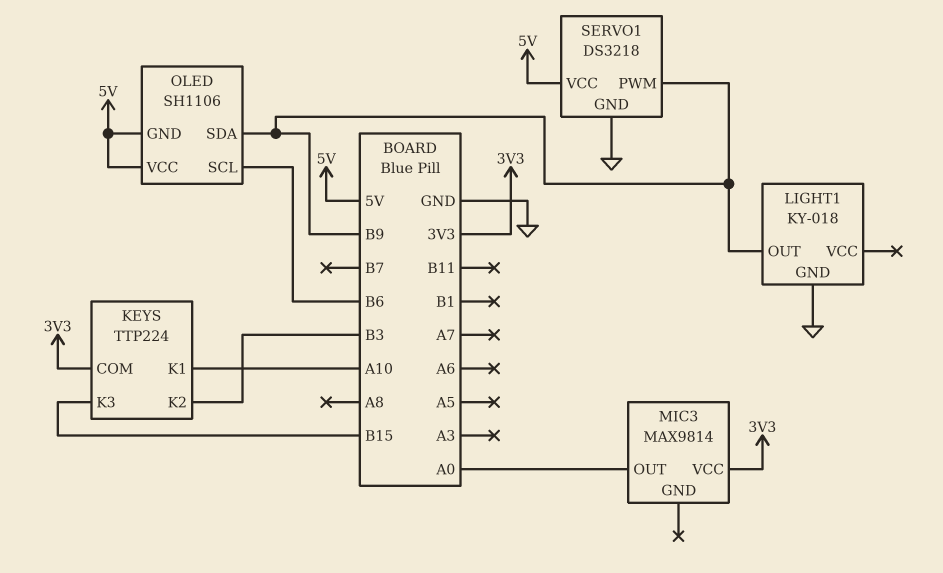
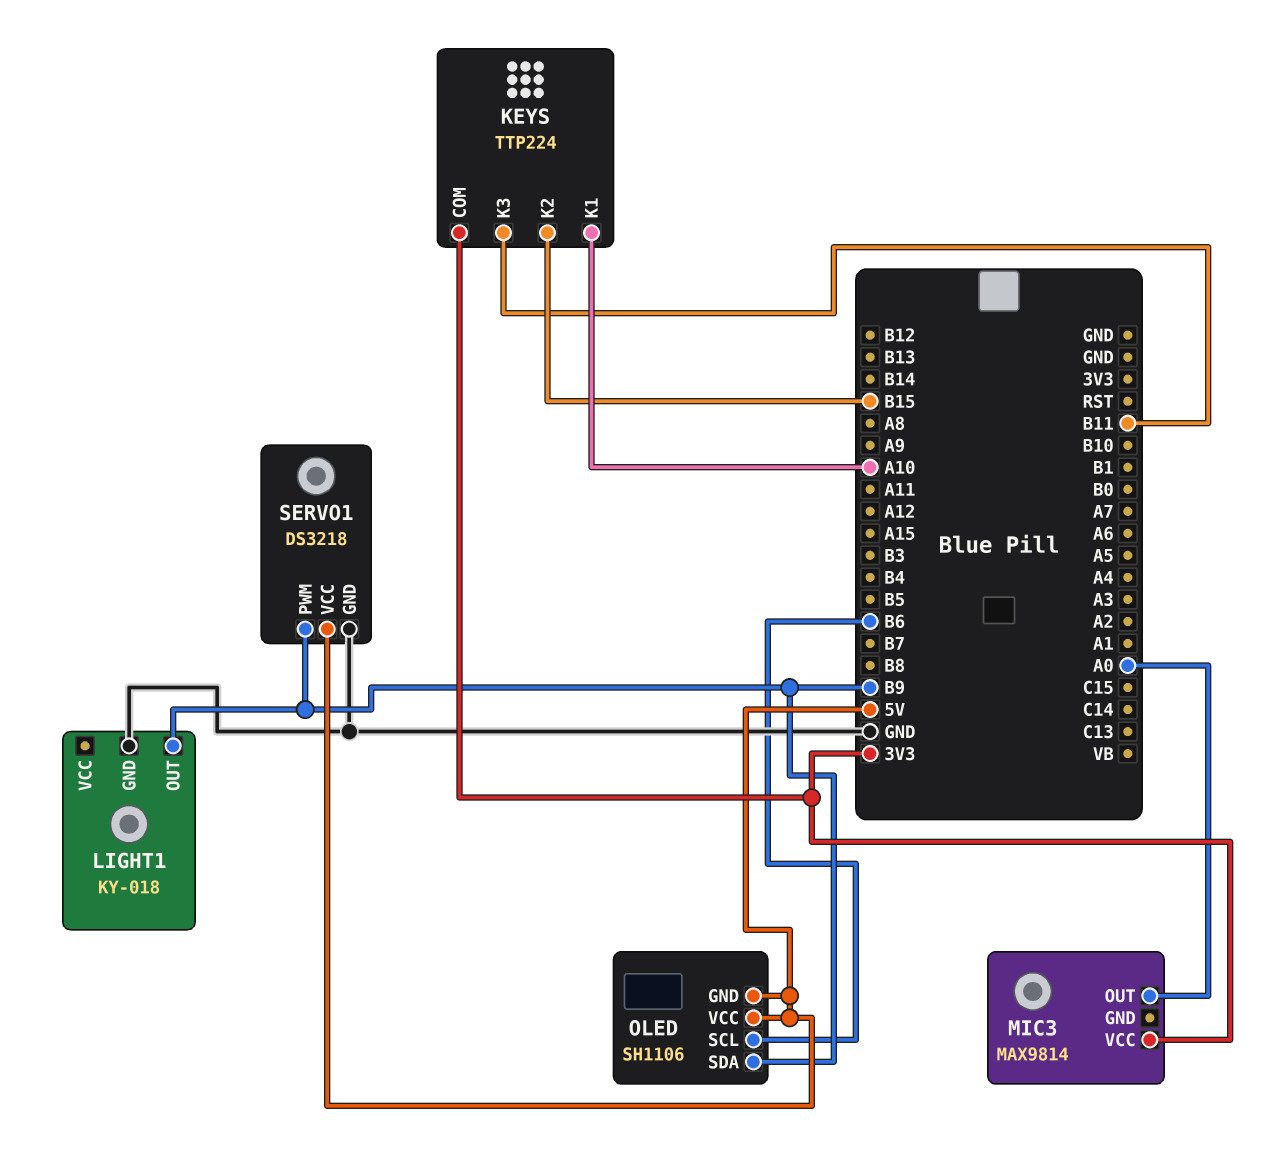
KEYS pin K2: B3 -> B15
KEYS pin K3: B15 -> B11

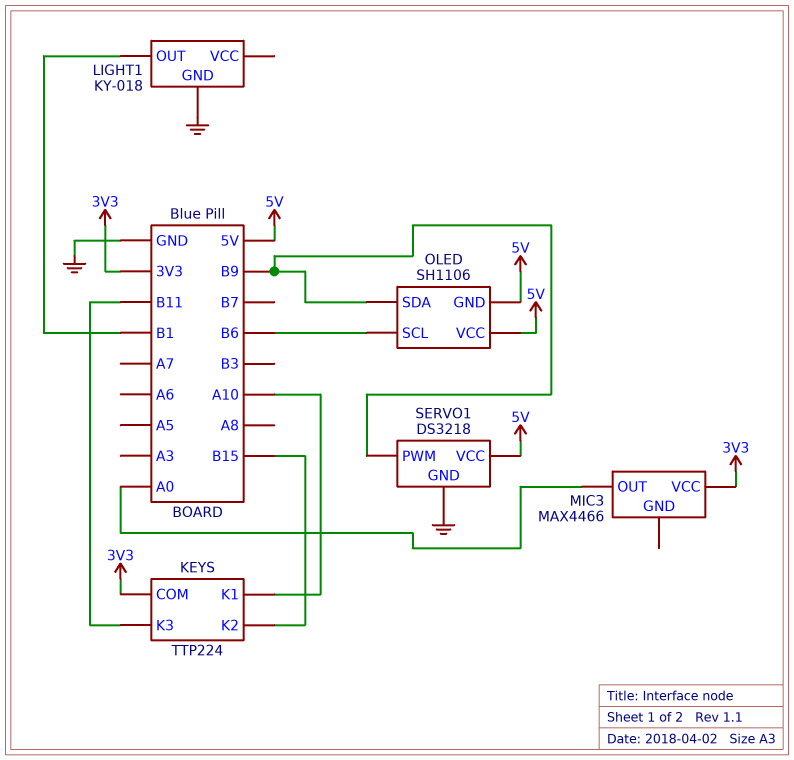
LIGHT1 pin OUT: B9 -> B1
MIC3: MAX9814 -> MAX4466

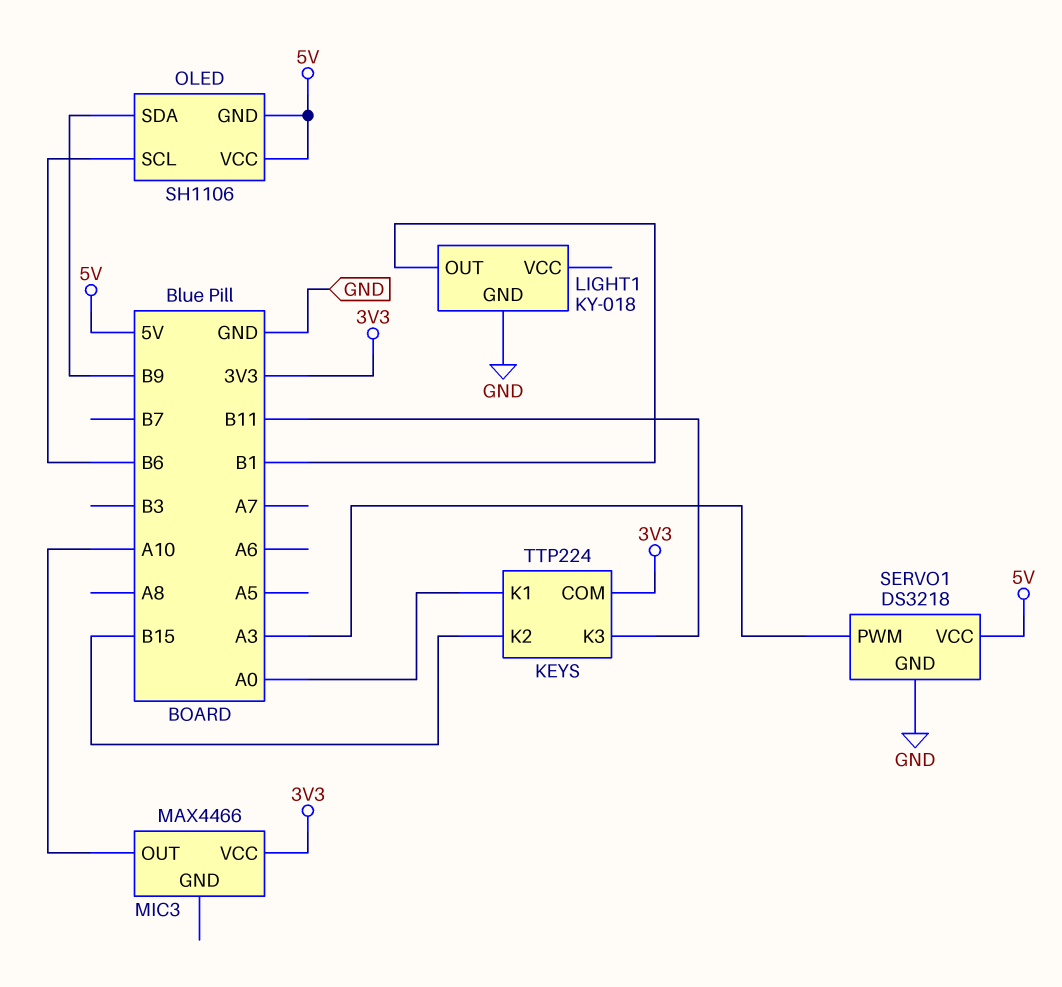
KEYS pin K1: A10 -> A0
MIC3 pin OUT: A0 -> A10
SERVO1 pin PWM: B9 -> A3

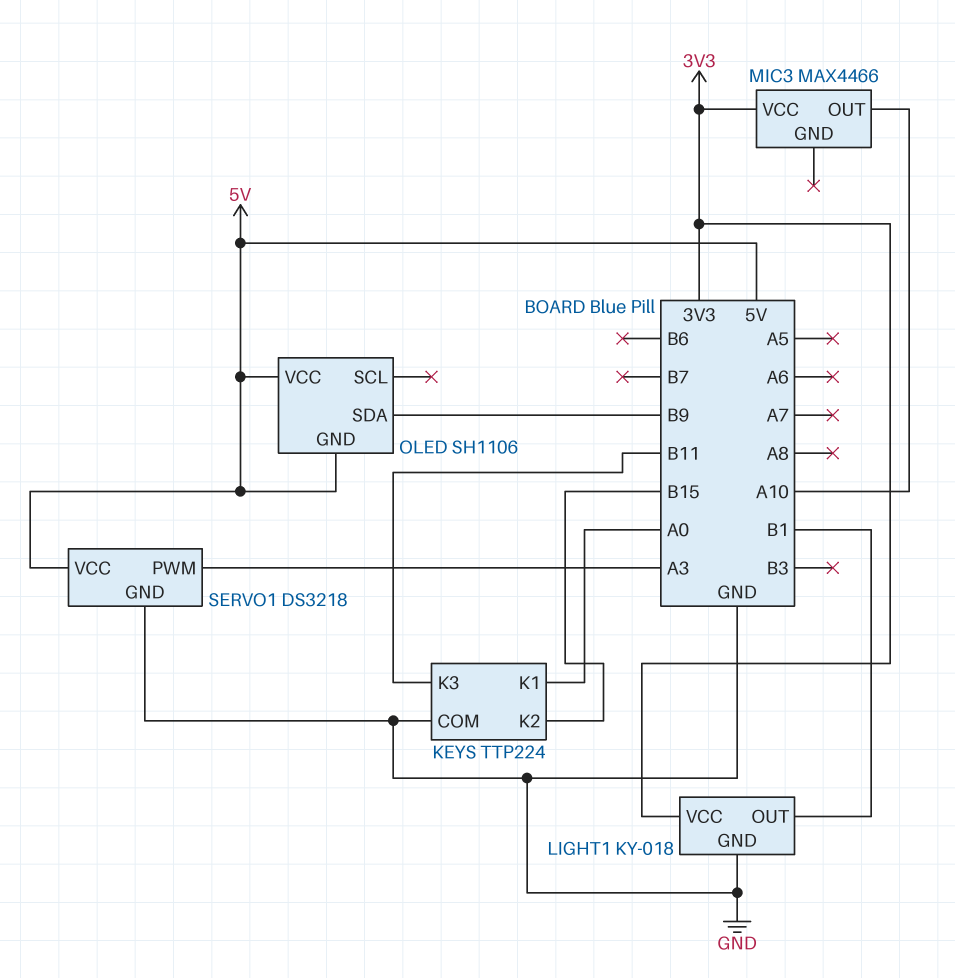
KEYS pin COM: 3V3 -> GND
LIGHT1 pin VCC: none -> 3V3
OLED pin SCL: B6 -> none

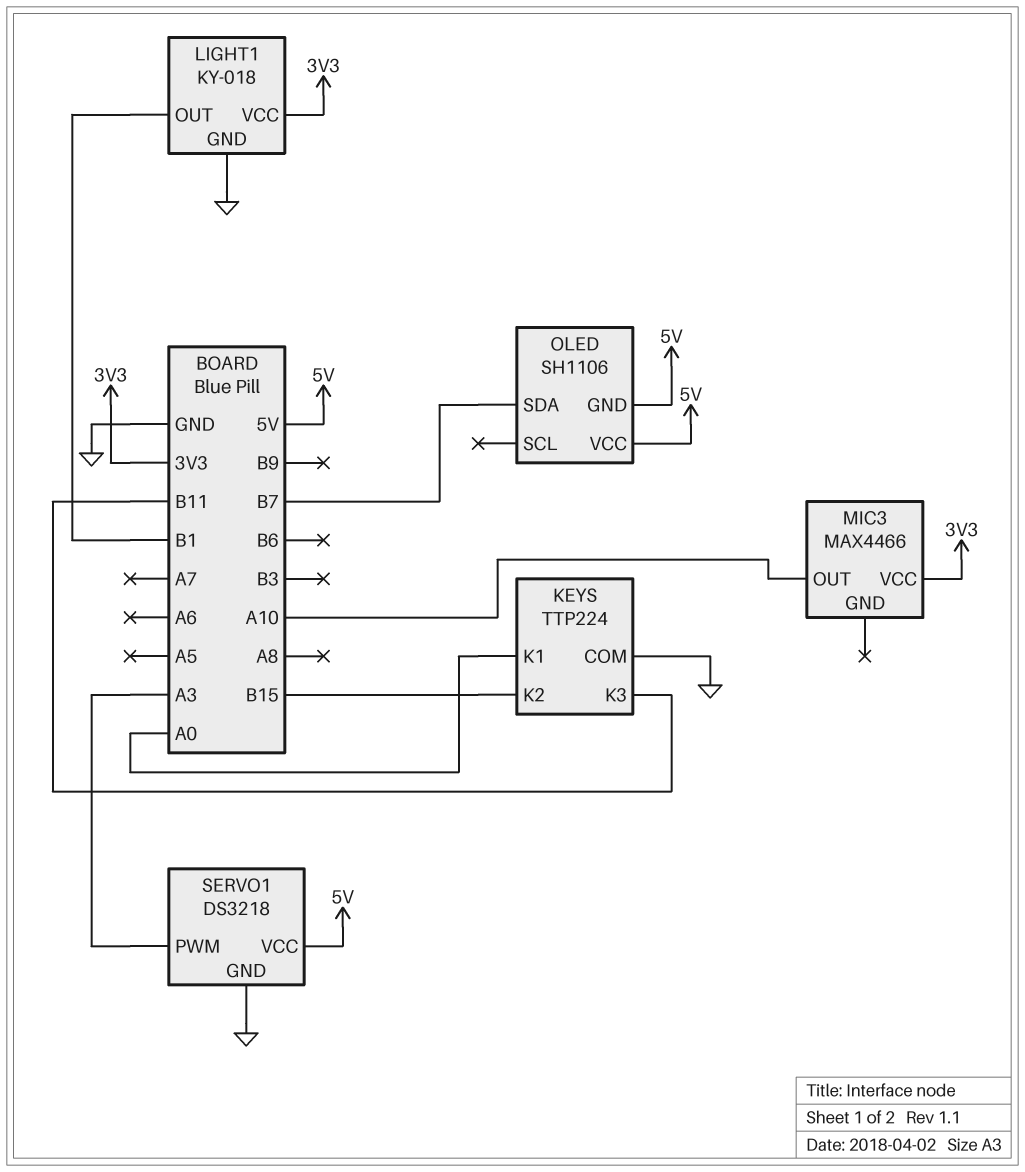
OLED pin SDA: B9 -> B7

